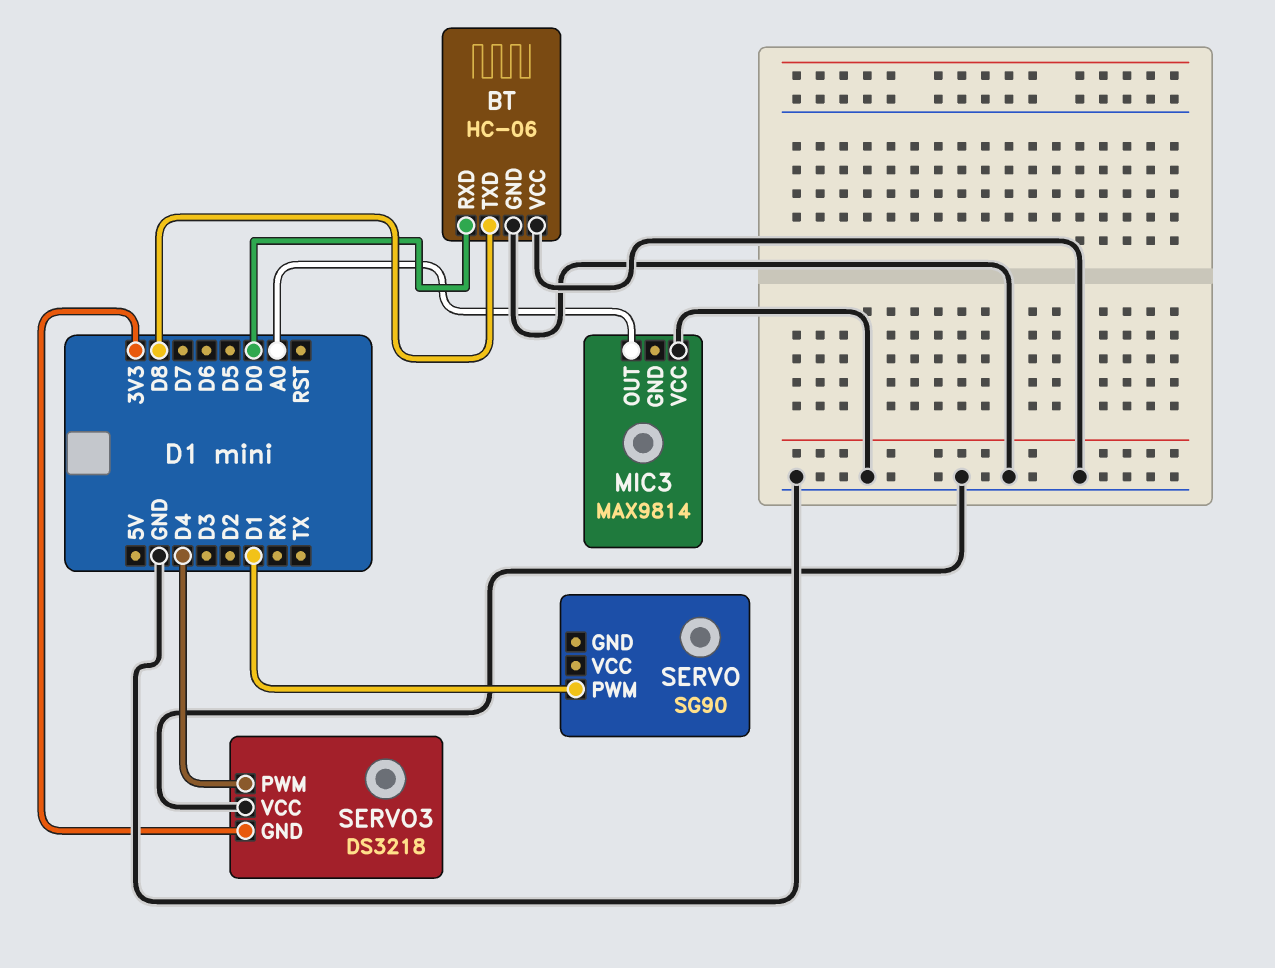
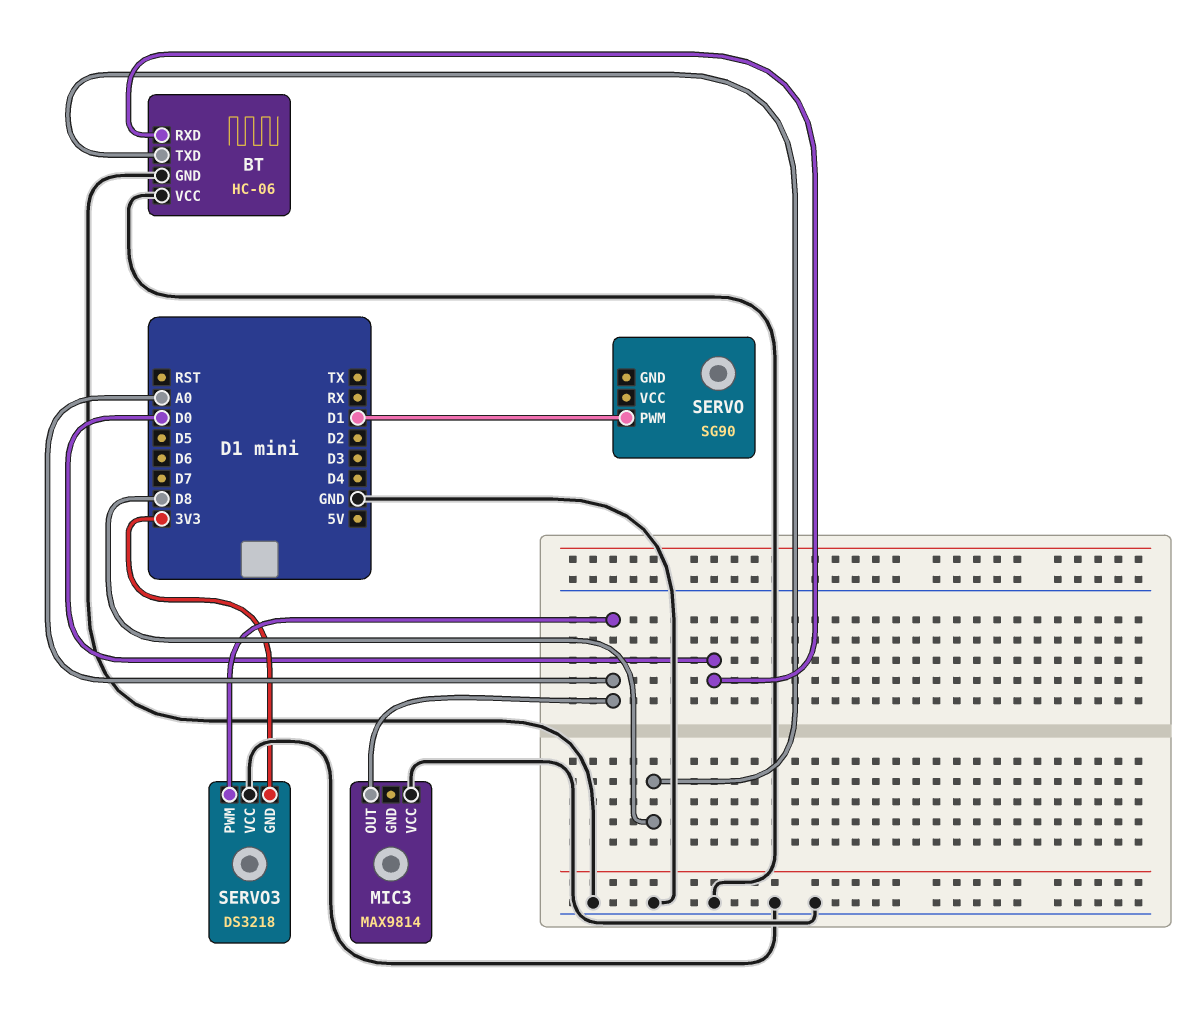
SERVO3 pin PWM: D4 -> A0

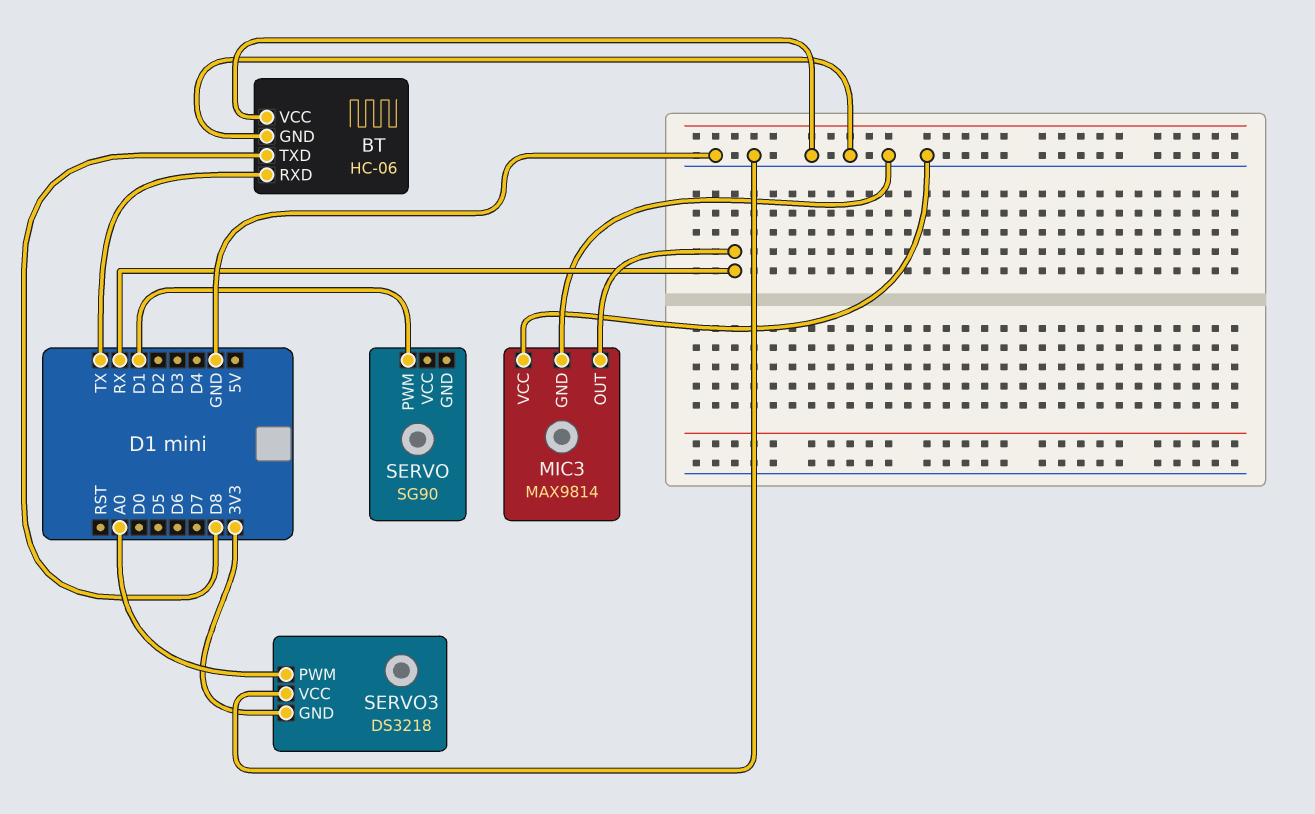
BT pin RXD: D0 -> TX
MIC3 pin GND: none -> GND
MIC3 pin OUT: A0 -> RX

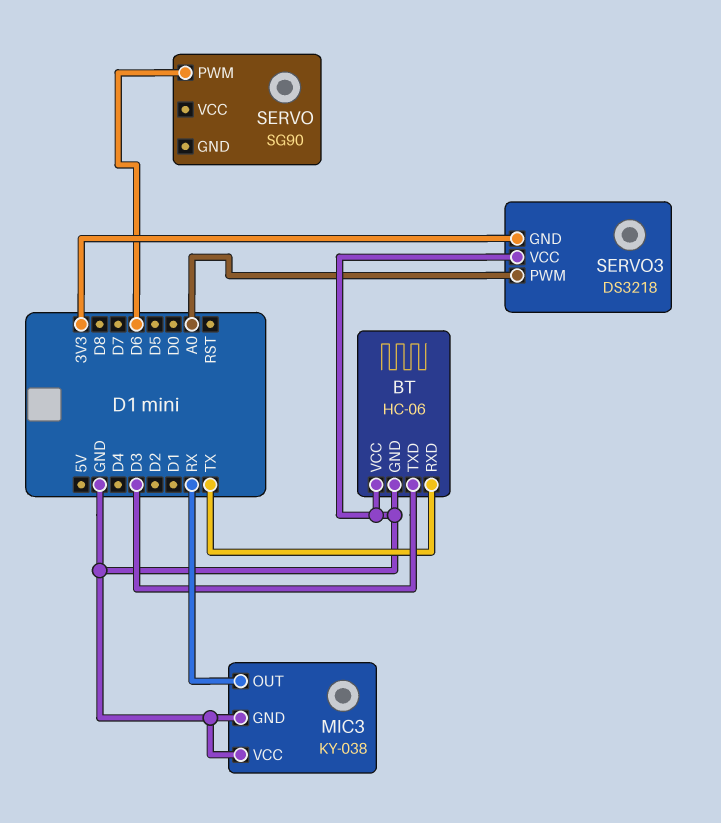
BT pin TXD: D8 -> D3
MIC3: MAX9814 -> KY-038
SERVO pin PWM: D1 -> D6

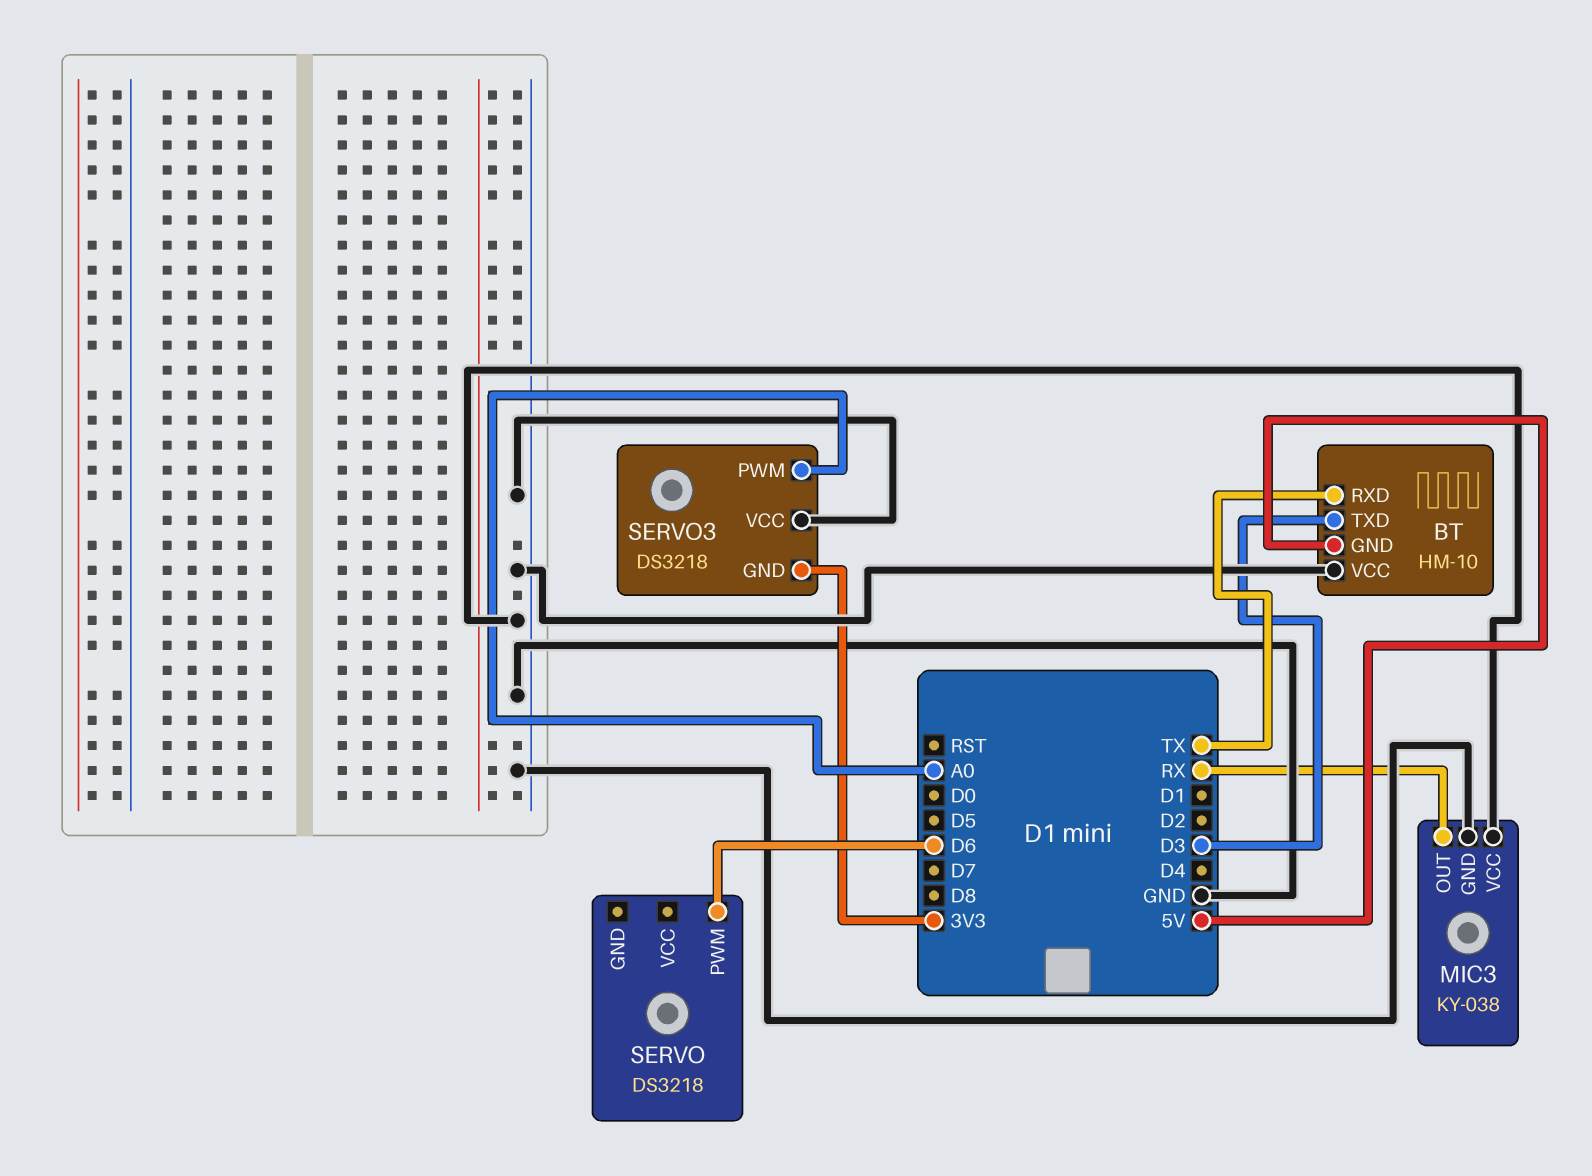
BT: HC-06 -> HM-10
BT pin GND: GND -> 5V
SERVO: SG90 -> DS3218

